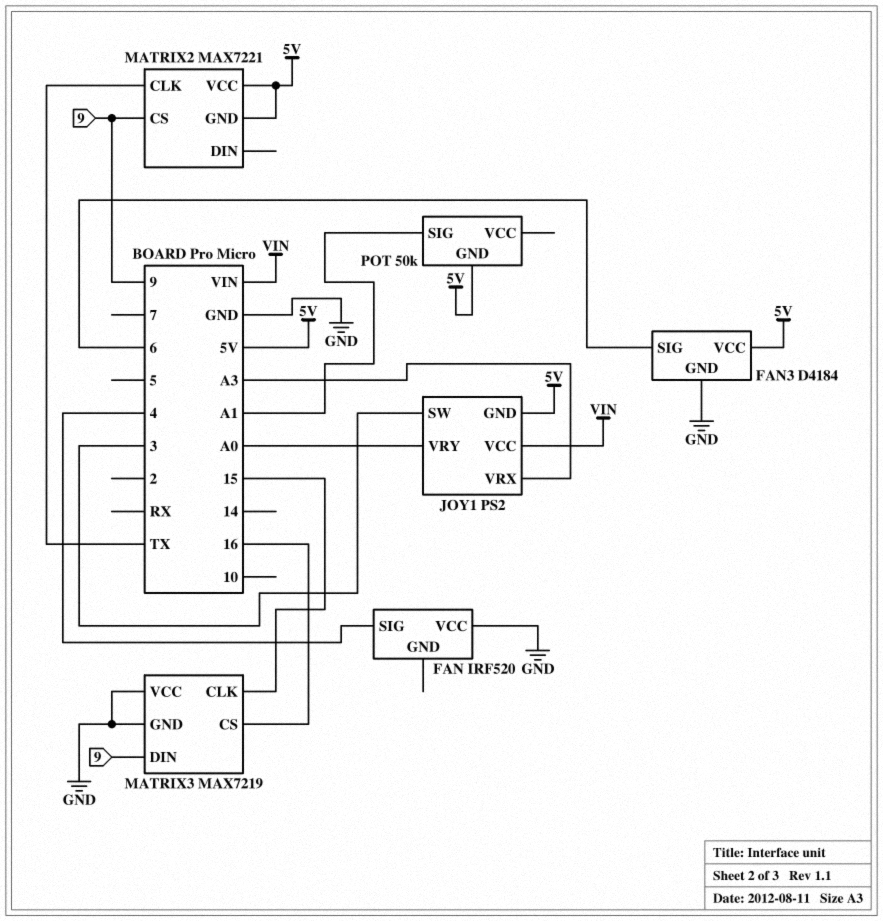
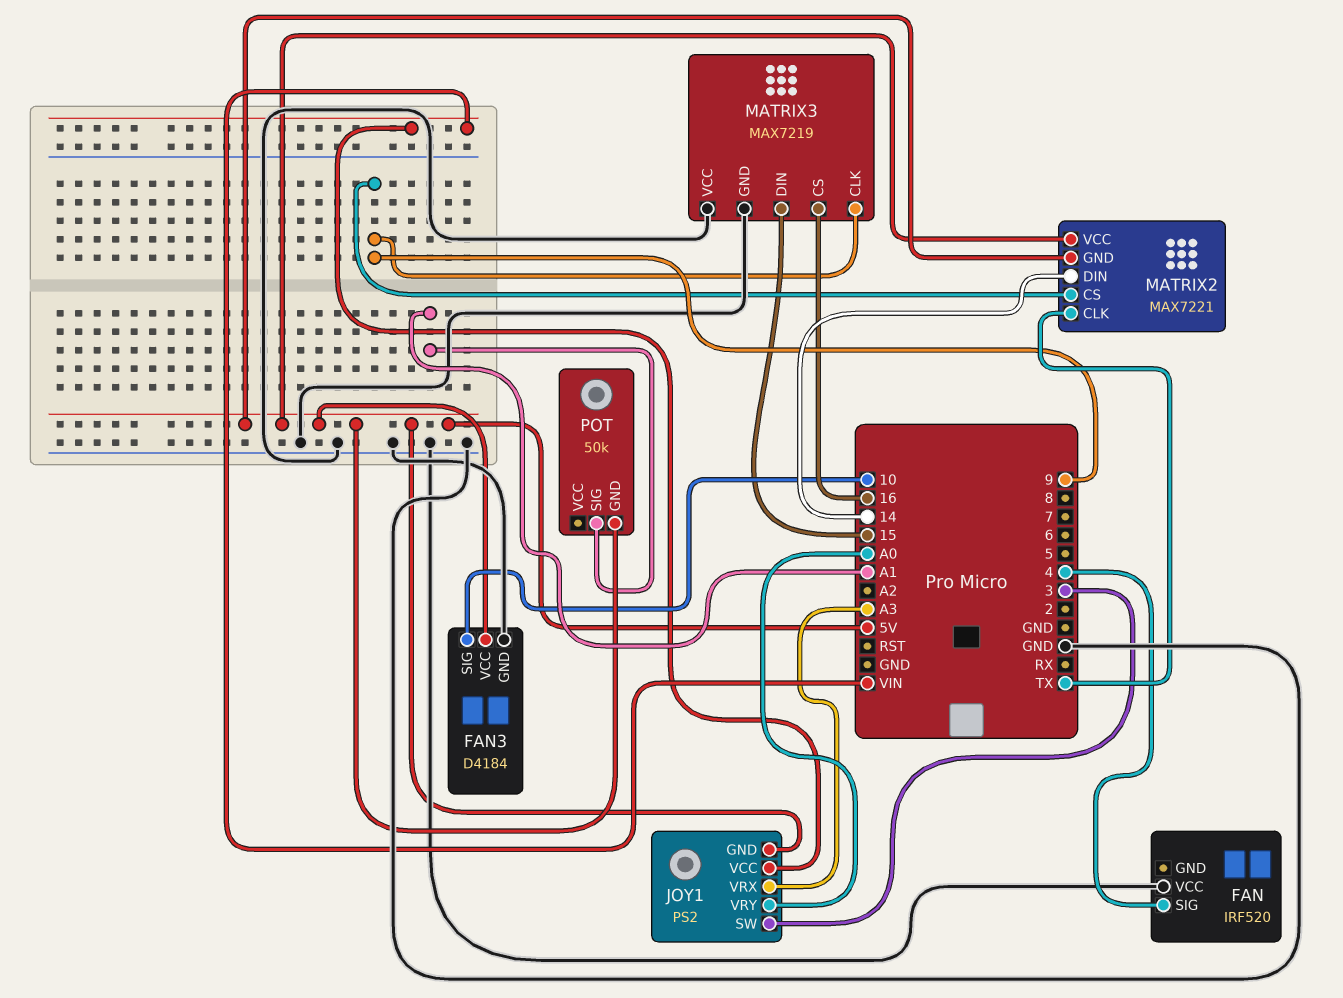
FAN3 pin SIG: 6 -> 10
MATRIX2 pin DIN: none -> 14
MATRIX3 pin CLK: 15 -> 9
MATRIX3 pin DIN: 9 -> 15

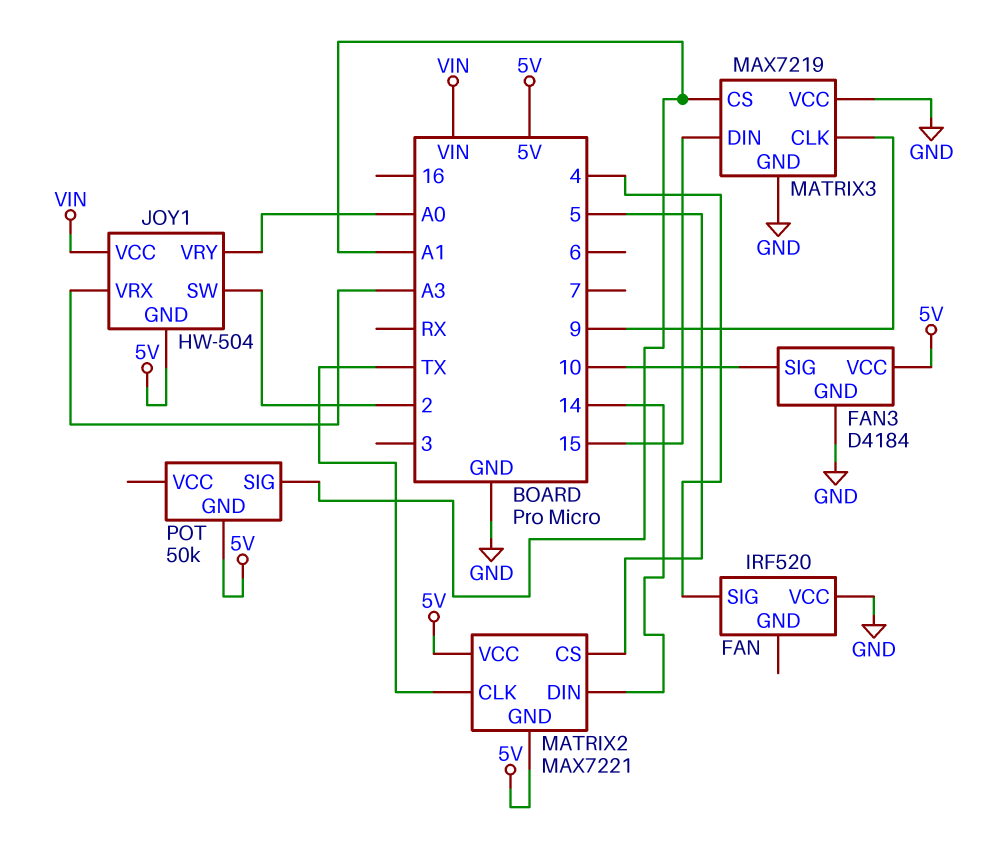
JOY1: PS2 -> HW-504
JOY1 pin SW: 3 -> 2
MATRIX2 pin CS: 9 -> 5
MATRIX3 pin CS: 16 -> A1

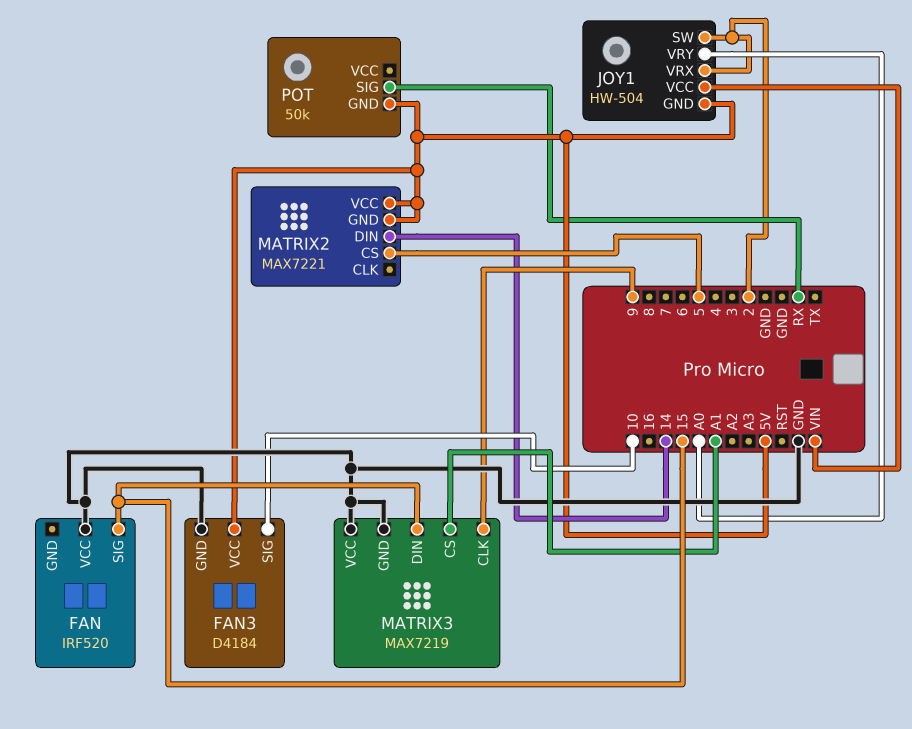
FAN pin SIG: 4 -> 15
JOY1 pin VRX: A3 -> 2
MATRIX2 pin CLK: TX -> none
POT pin SIG: A1 -> RX

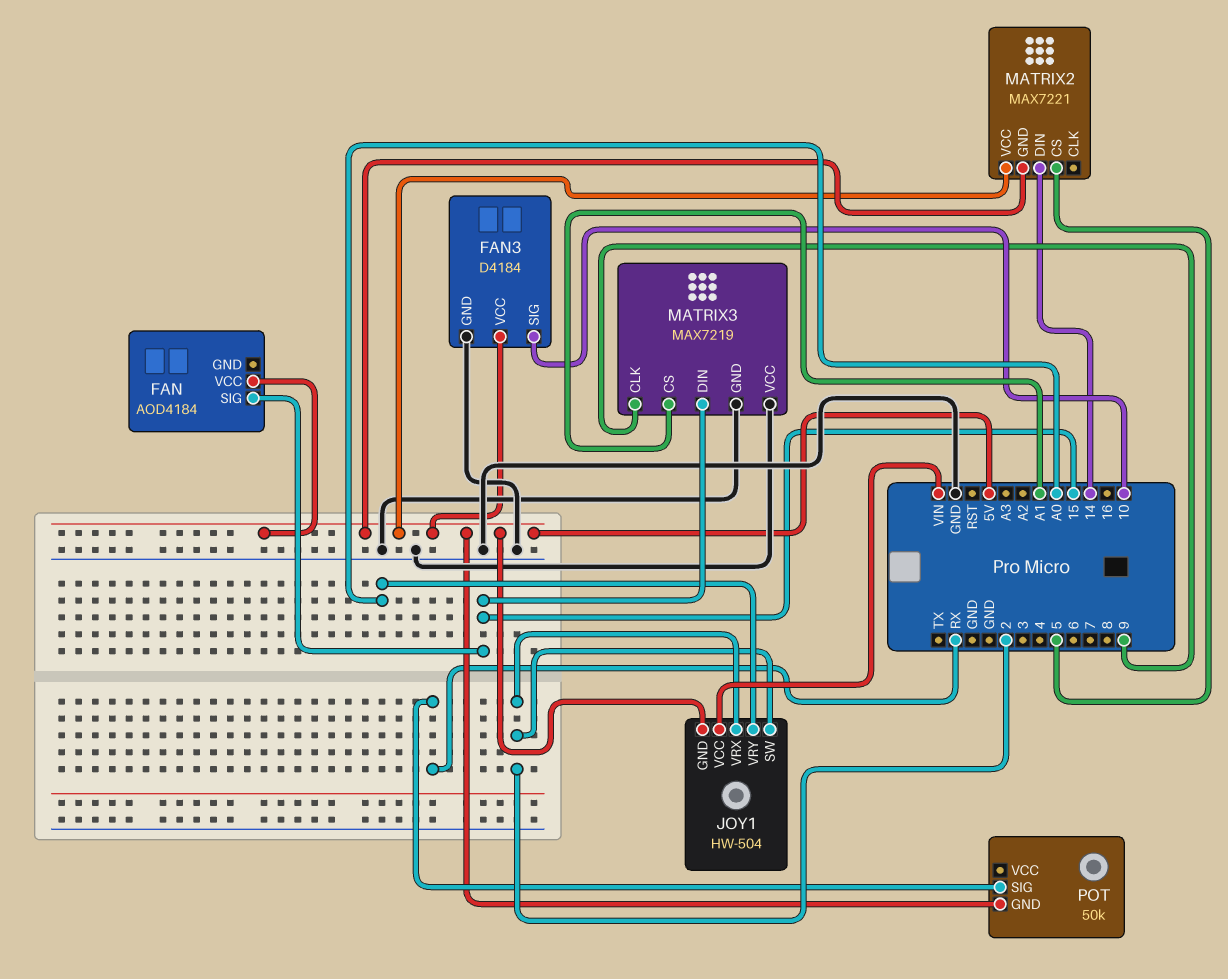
FAN: IRF520 -> AOD4184
FAN pin VCC: GND -> 5V

